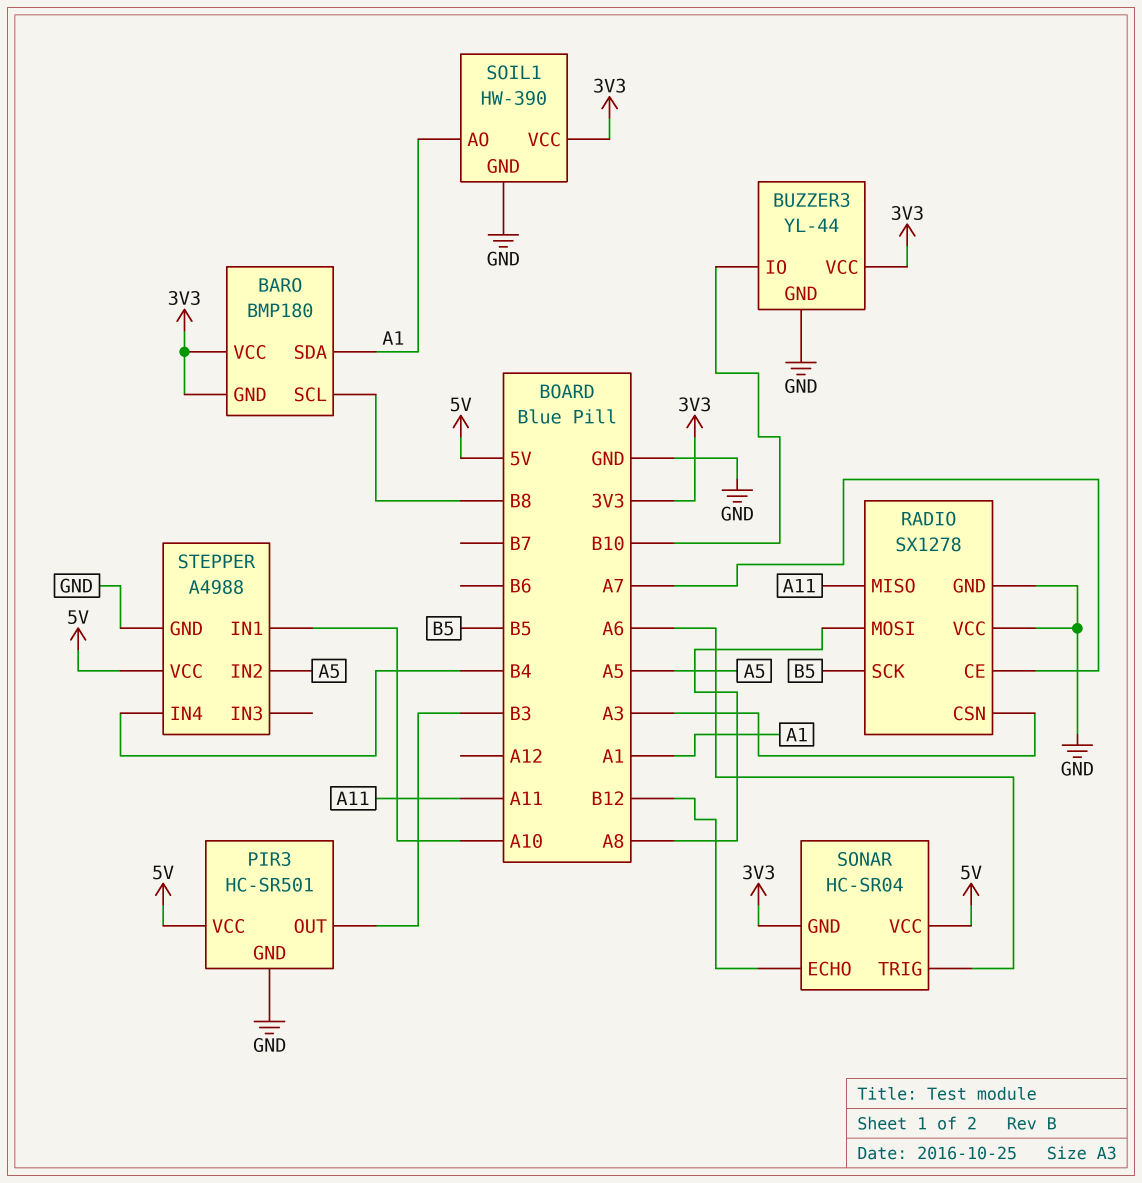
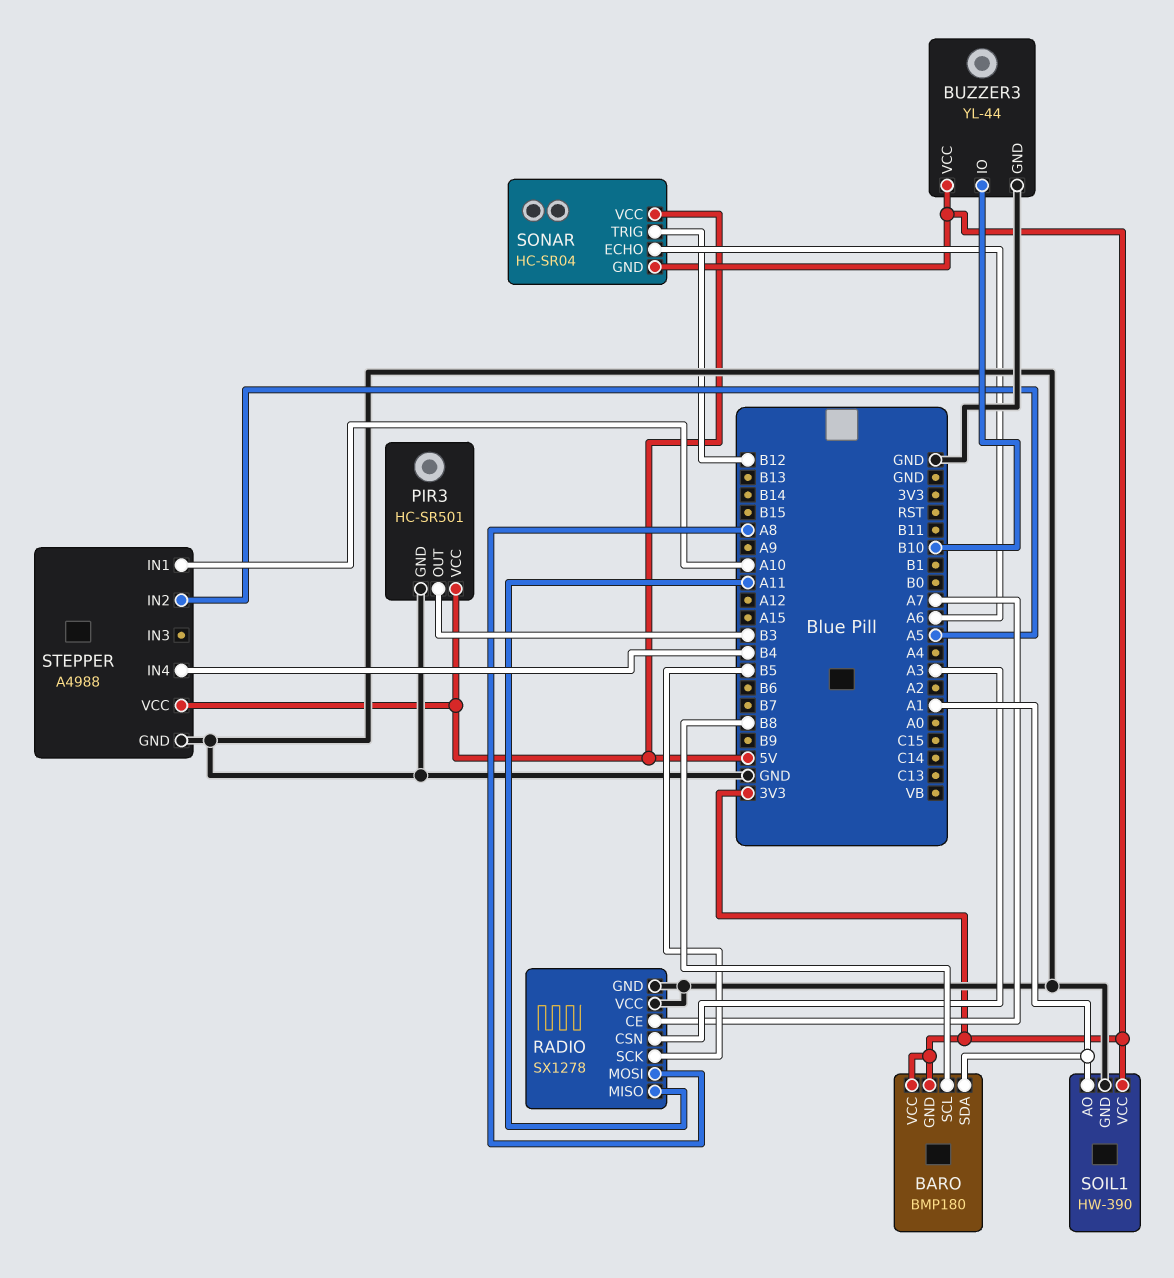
SONAR pin ECHO: B12 -> A6
SONAR pin TRIG: A6 -> B12

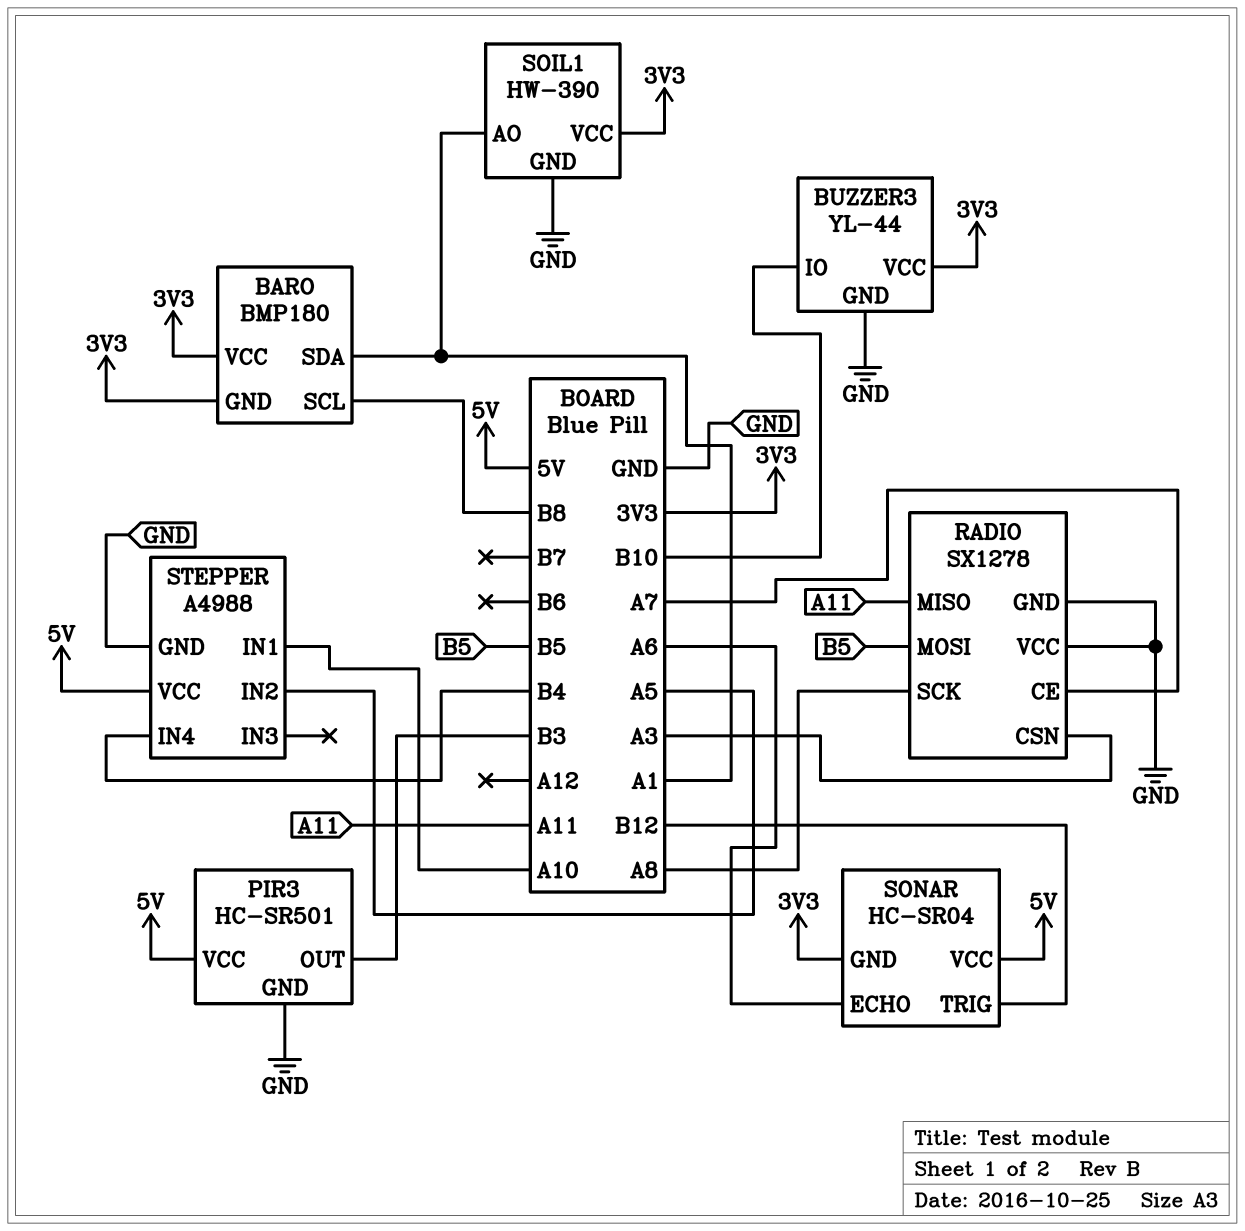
RADIO pin MOSI: A8 -> B5
RADIO pin SCK: B5 -> A8

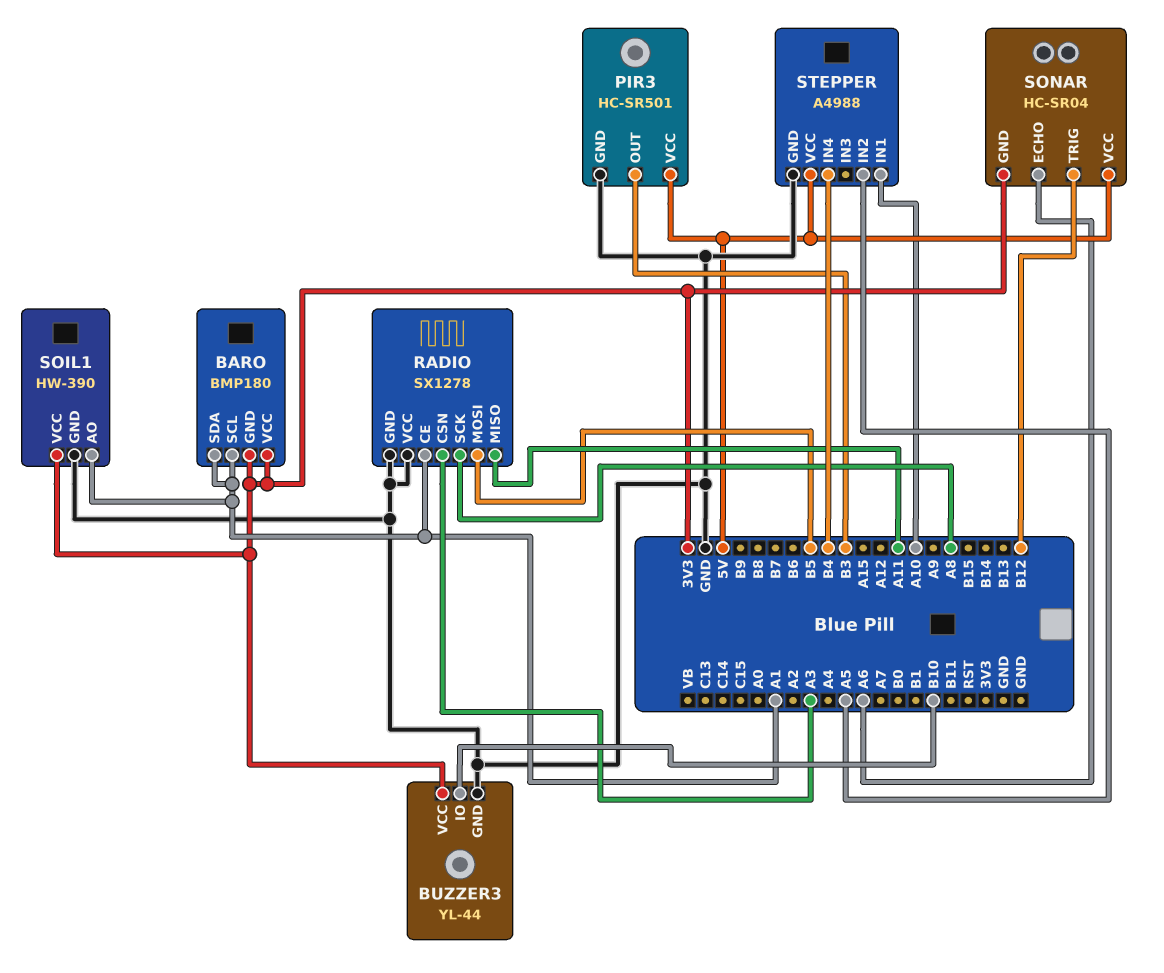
BARO pin SCL: B8 -> A1
RADIO pin CE: A7 -> A1

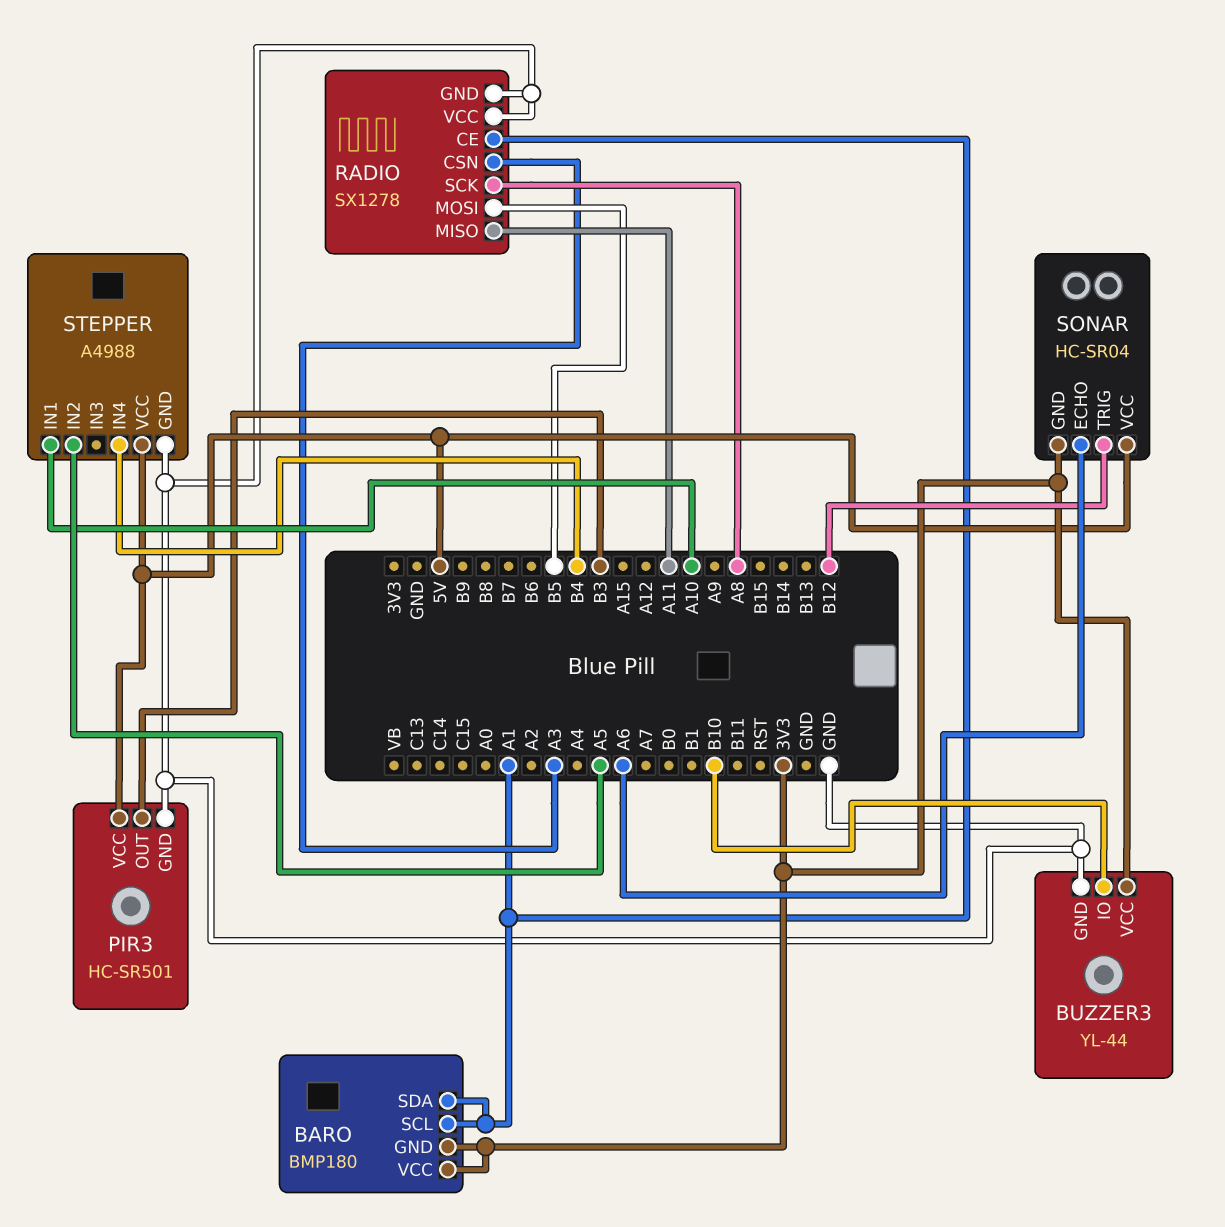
SOIL1: HW-390 -> none
SOIL1 pin AO: A1 -> none
SOIL1 pin GND: GND -> none
SOIL1 pin VCC: 3V3 -> none

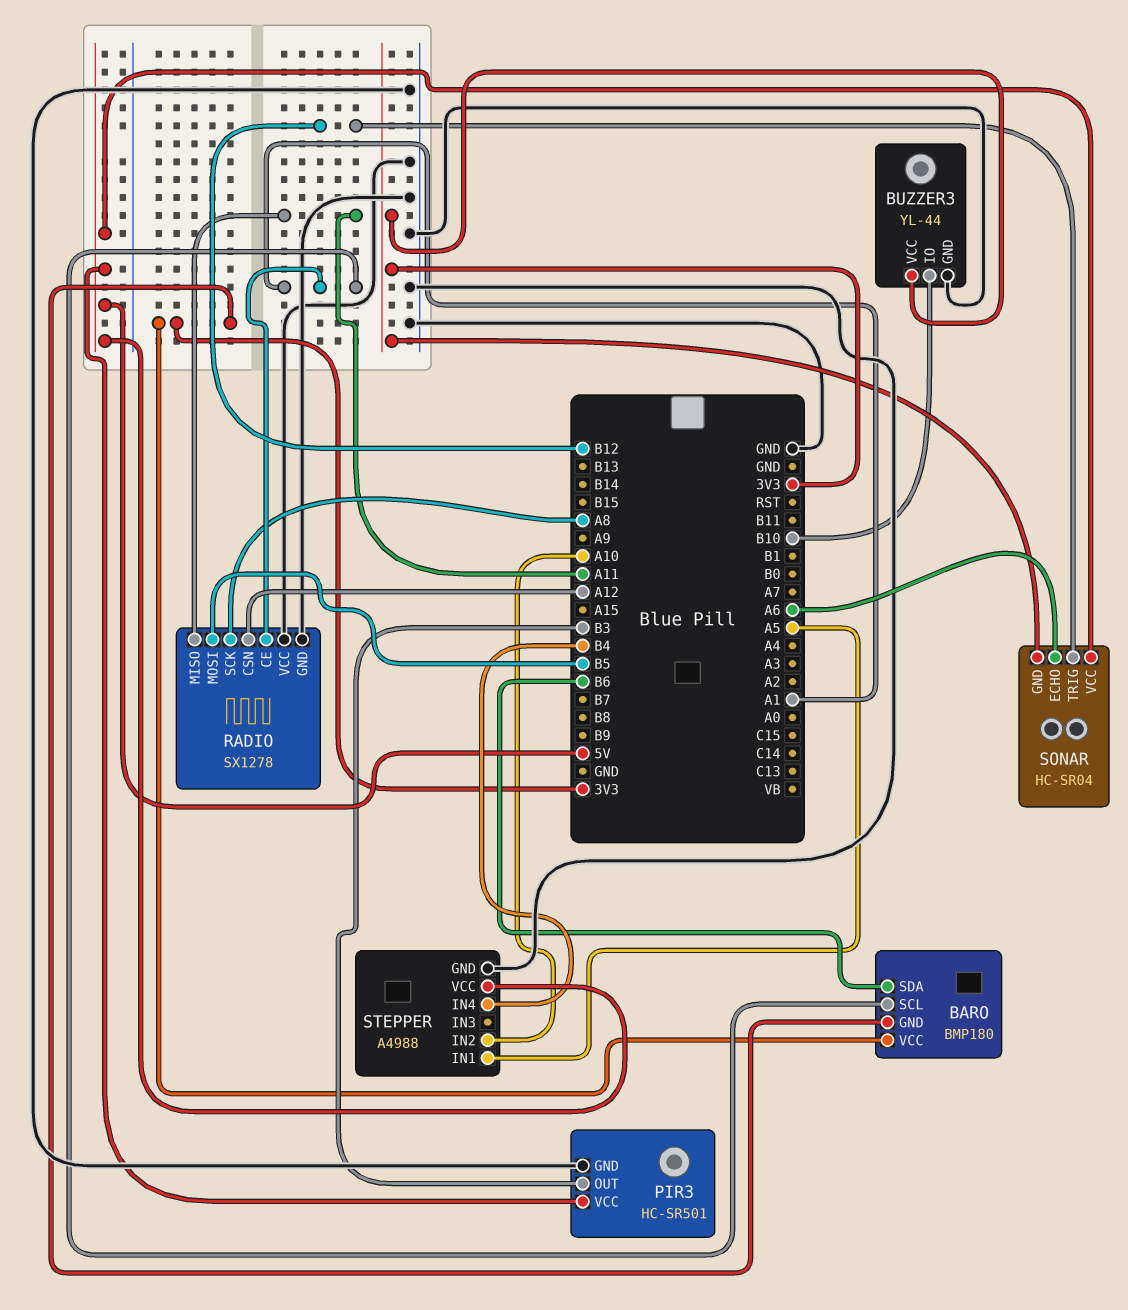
BARO pin SDA: A1 -> B6
RADIO pin CSN: A3 -> A12
STEPPER pin IN1: A10 -> A5
STEPPER pin IN2: A5 -> A10

